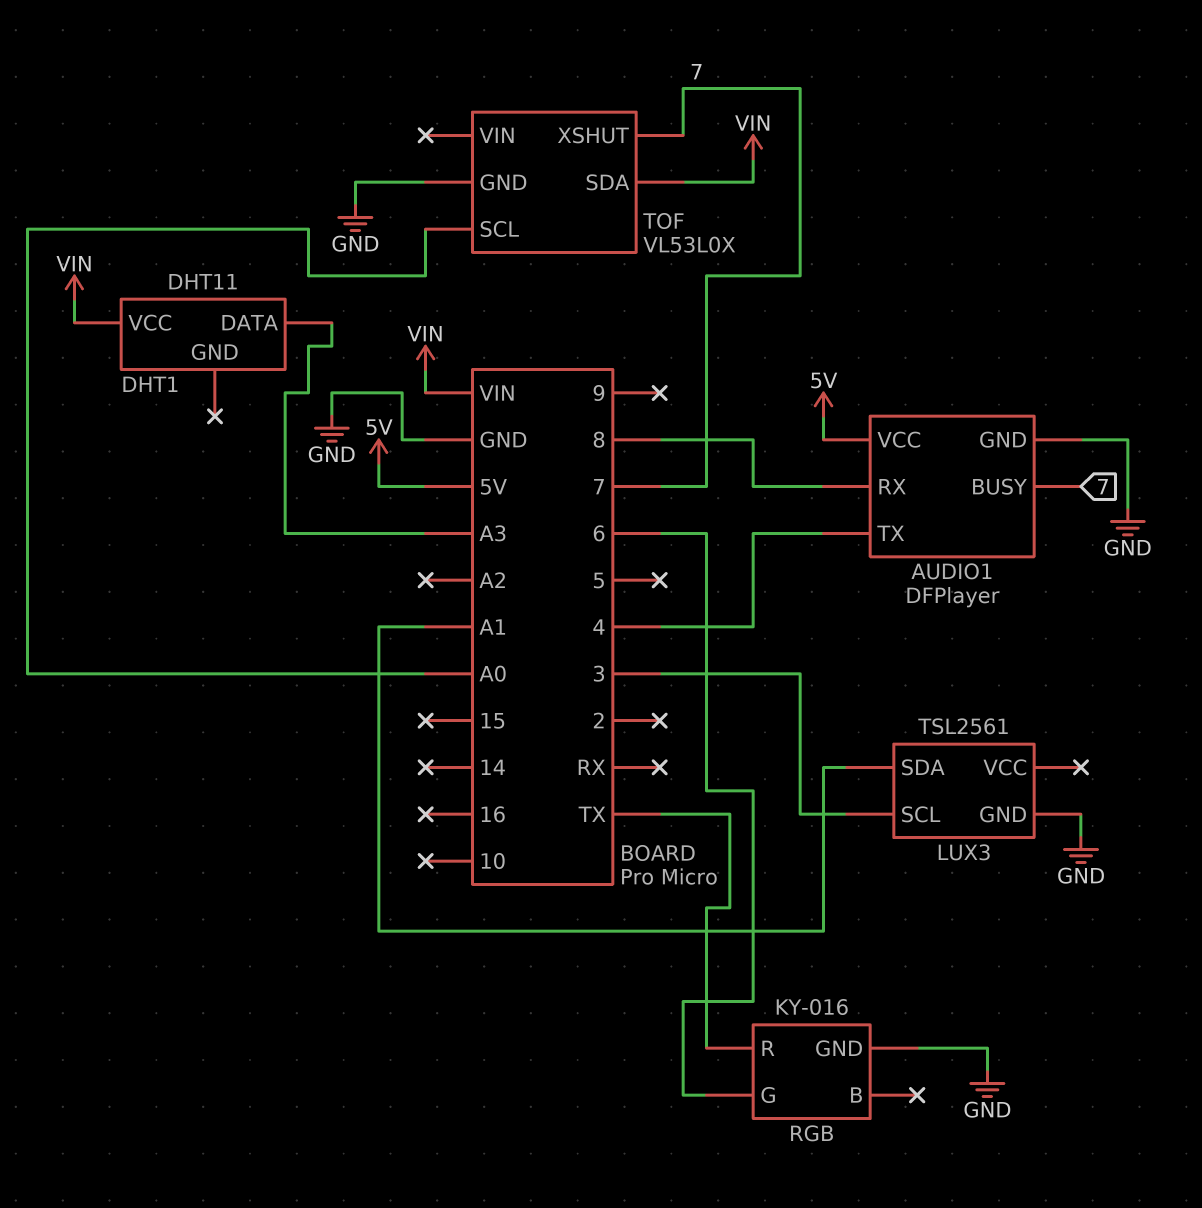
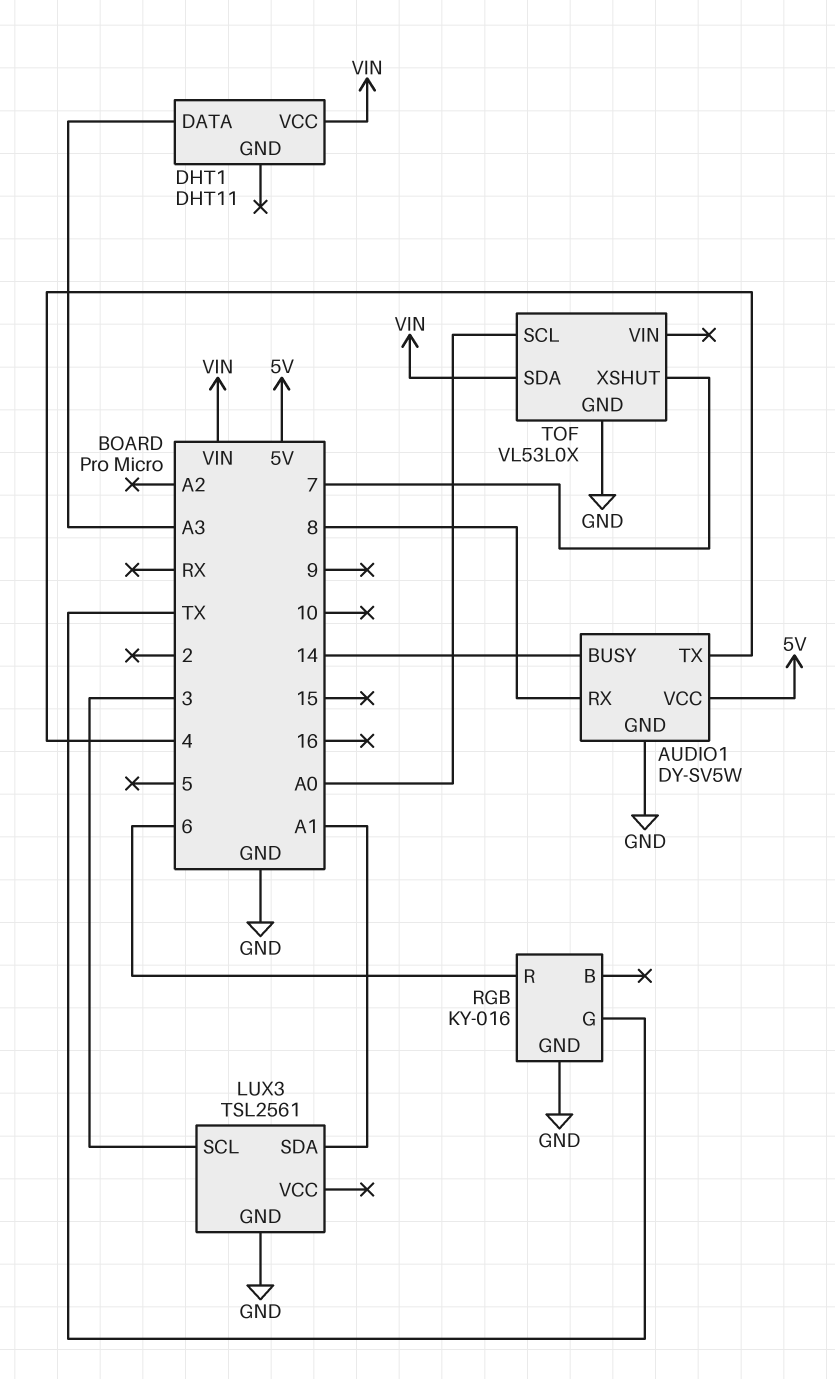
AUDIO1: DFPlayer -> DY-SV5W
AUDIO1 pin BUSY: 7 -> 14
RGB pin G: 6 -> TX
RGB pin R: TX -> 6

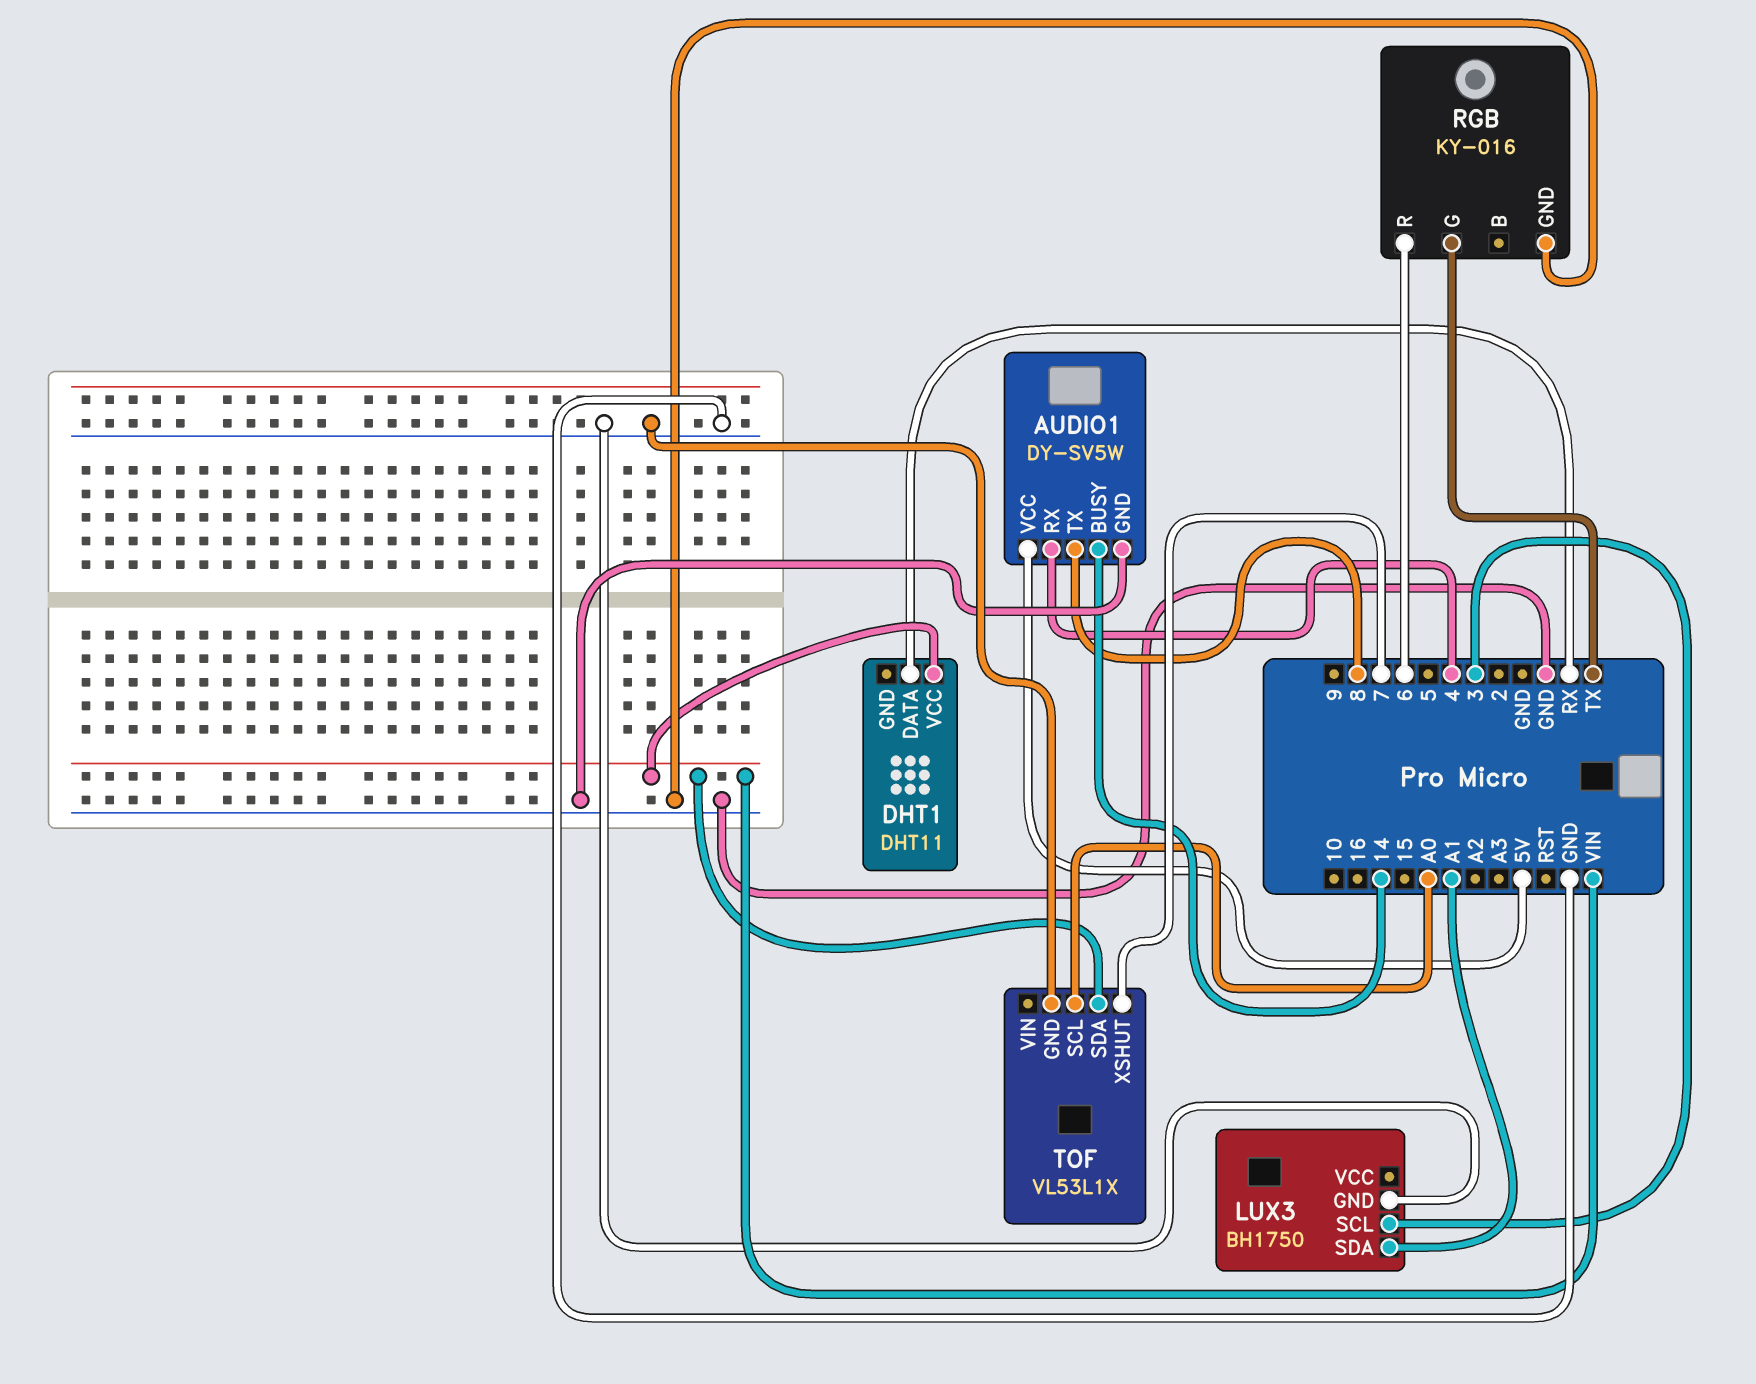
AUDIO1 pin RX: 8 -> 4
AUDIO1 pin TX: 4 -> 8
DHT1 pin DATA: A3 -> RX
LUX3: TSL2561 -> BH1750
TOF: VL53L0X -> VL53L1X

